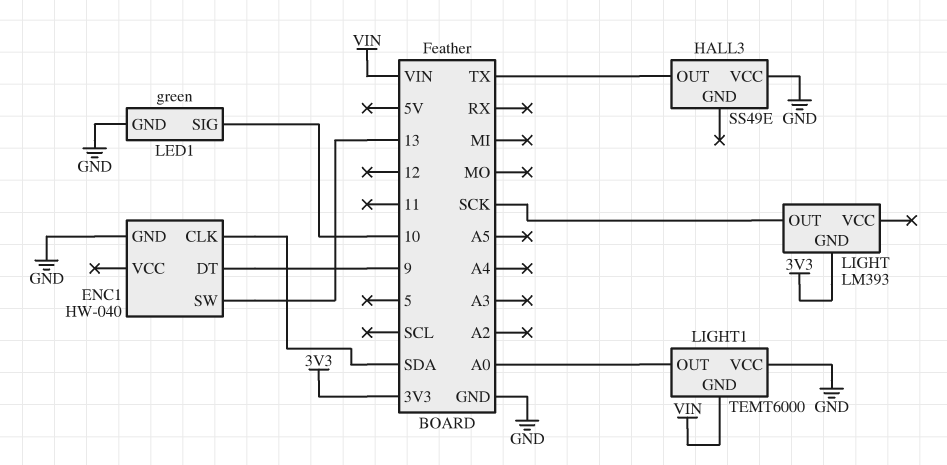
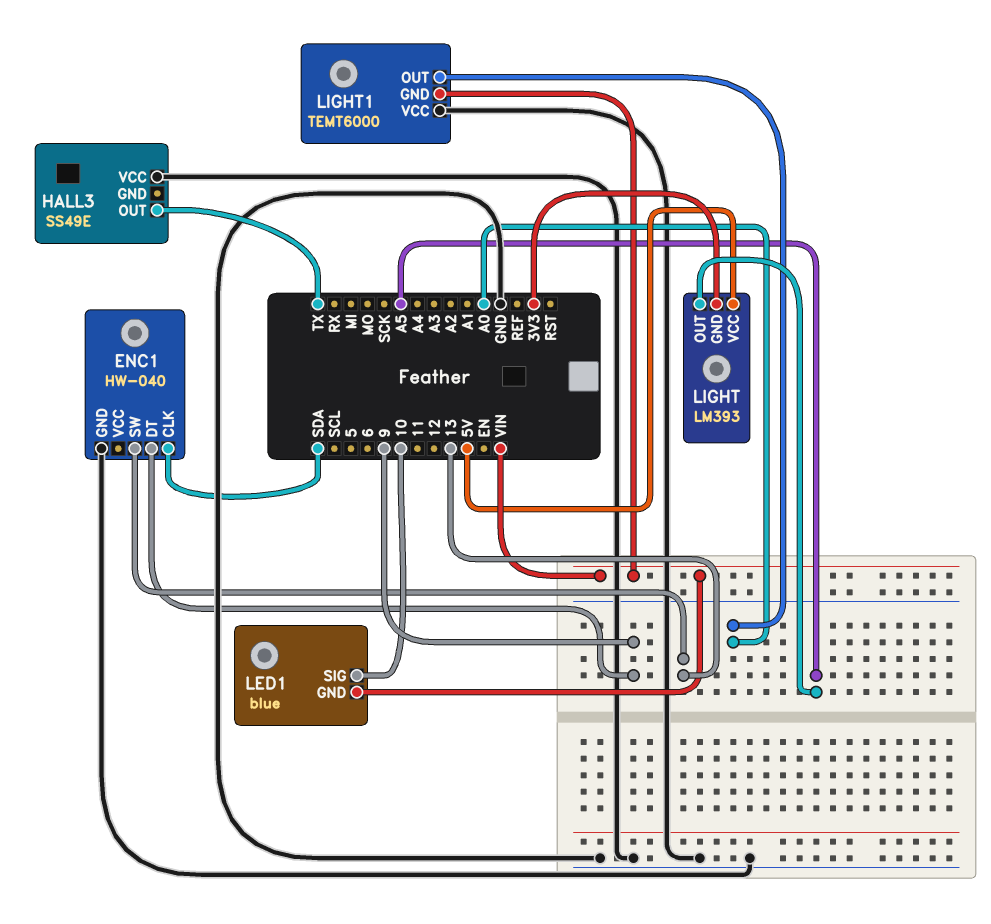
LED1: green -> blue
LED1 pin GND: GND -> VIN
LIGHT pin OUT: SCK -> A5
LIGHT pin VCC: none -> 5V

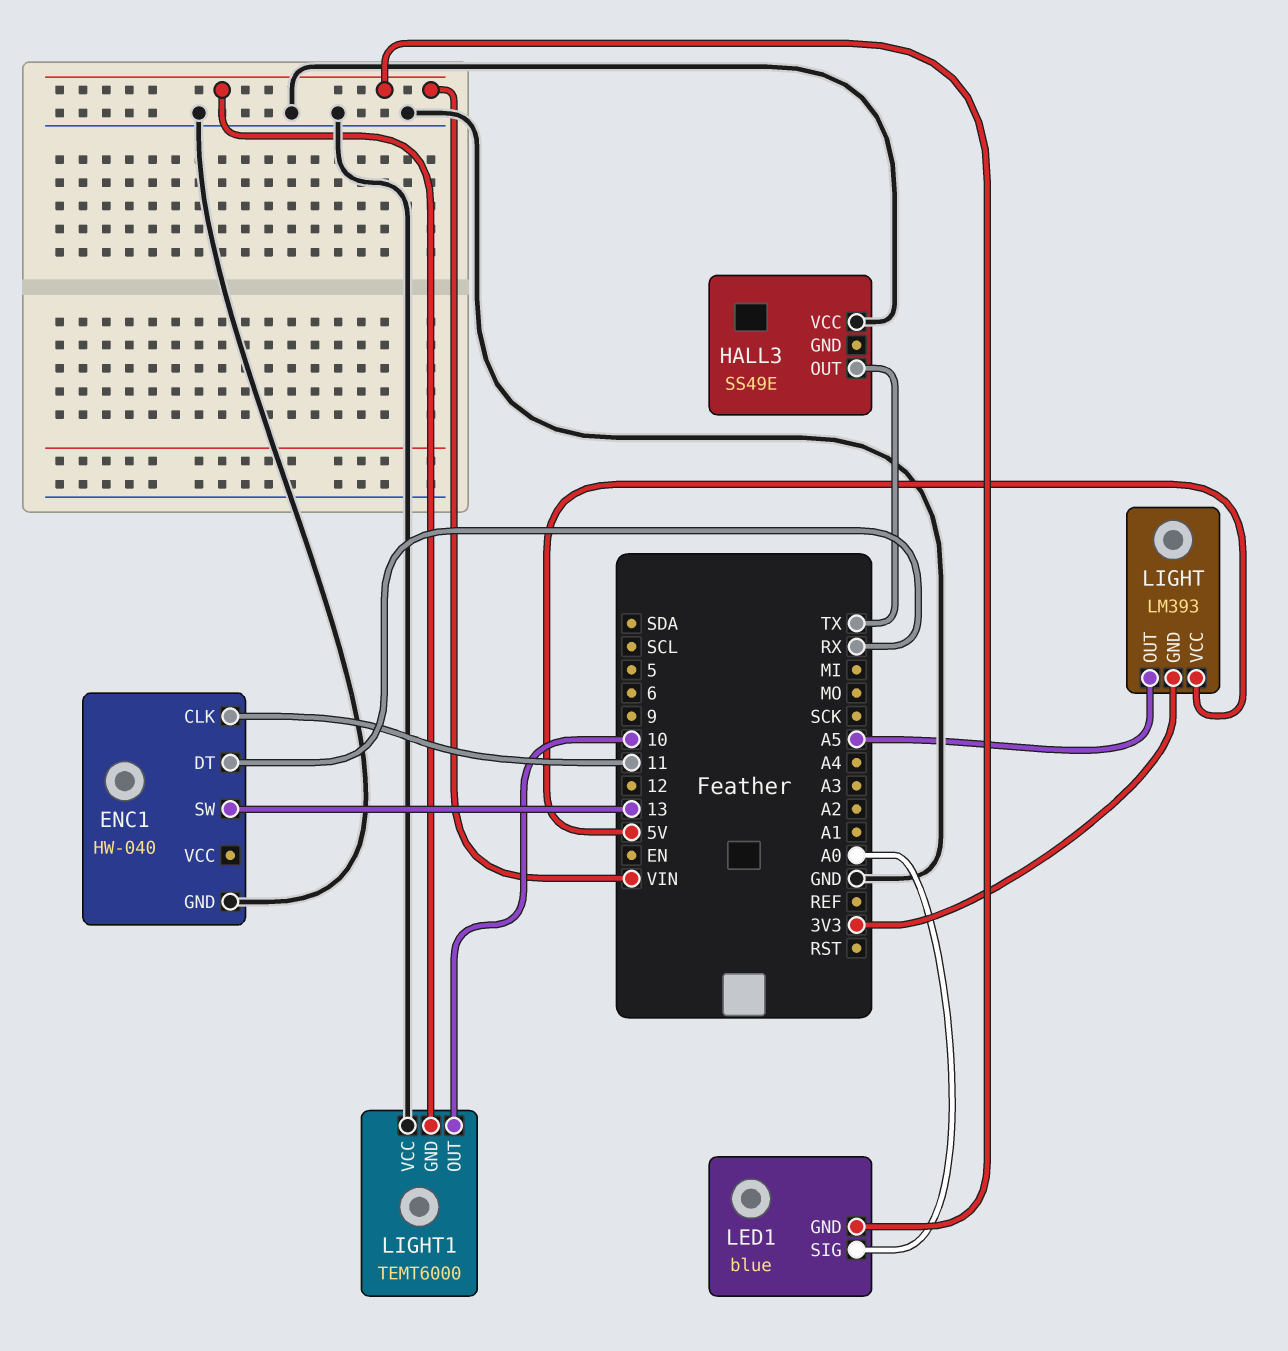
ENC1 pin CLK: SDA -> 11
ENC1 pin DT: 9 -> RX
LED1 pin SIG: 10 -> A0
LIGHT1 pin OUT: A0 -> 10

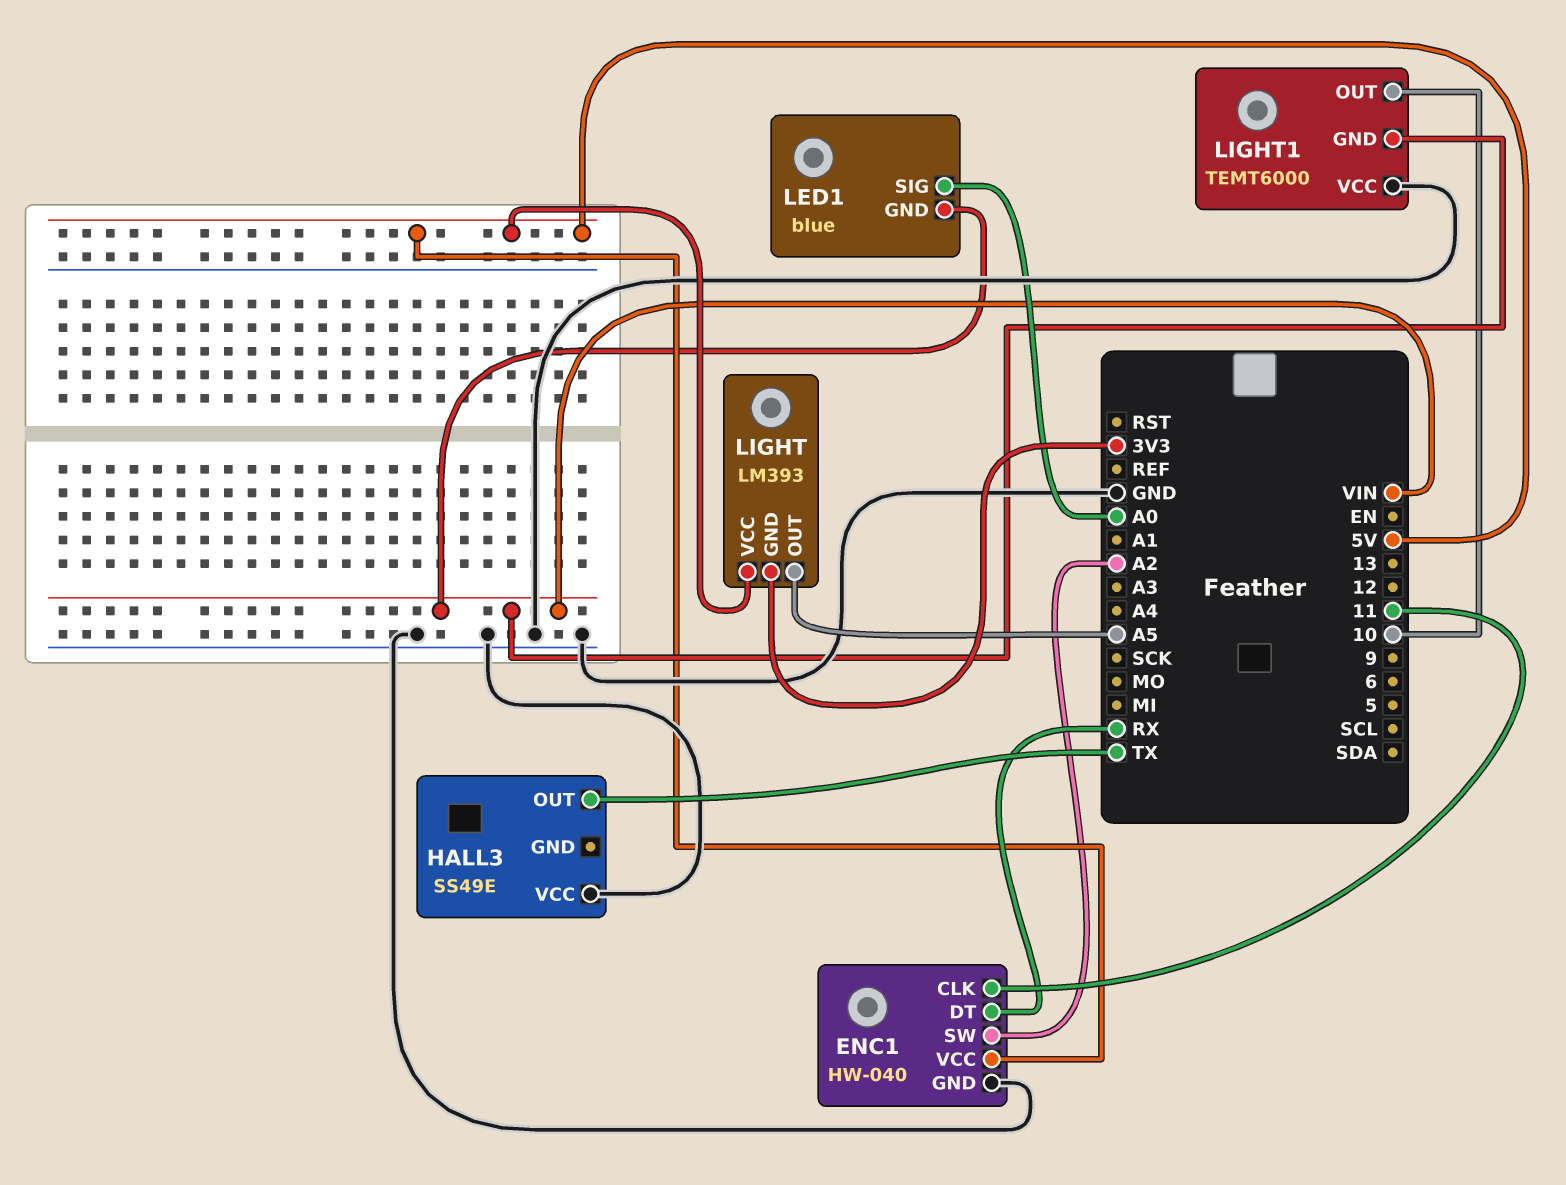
ENC1 pin SW: 13 -> A2
ENC1 pin VCC: none -> 5V

